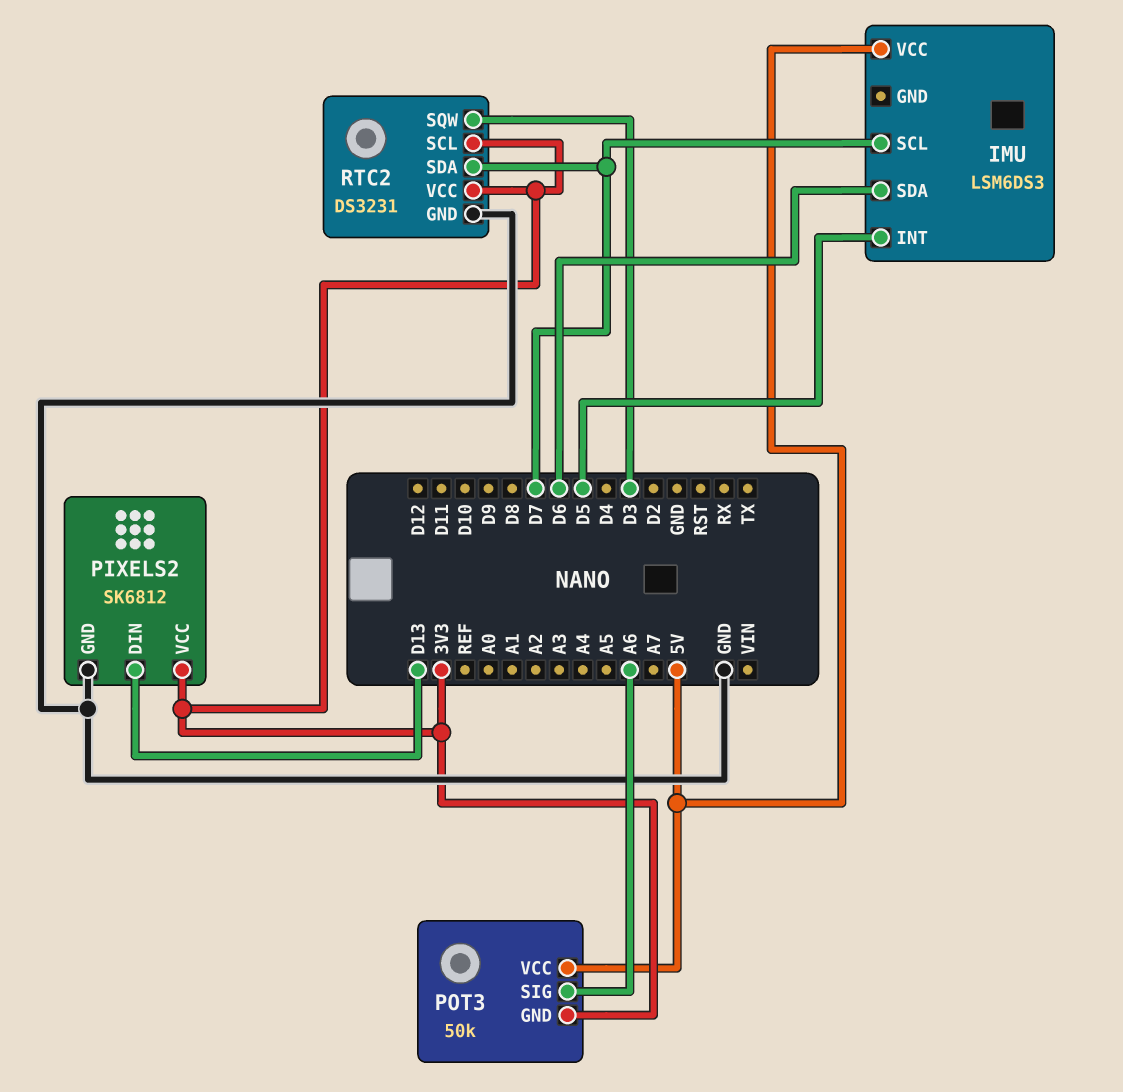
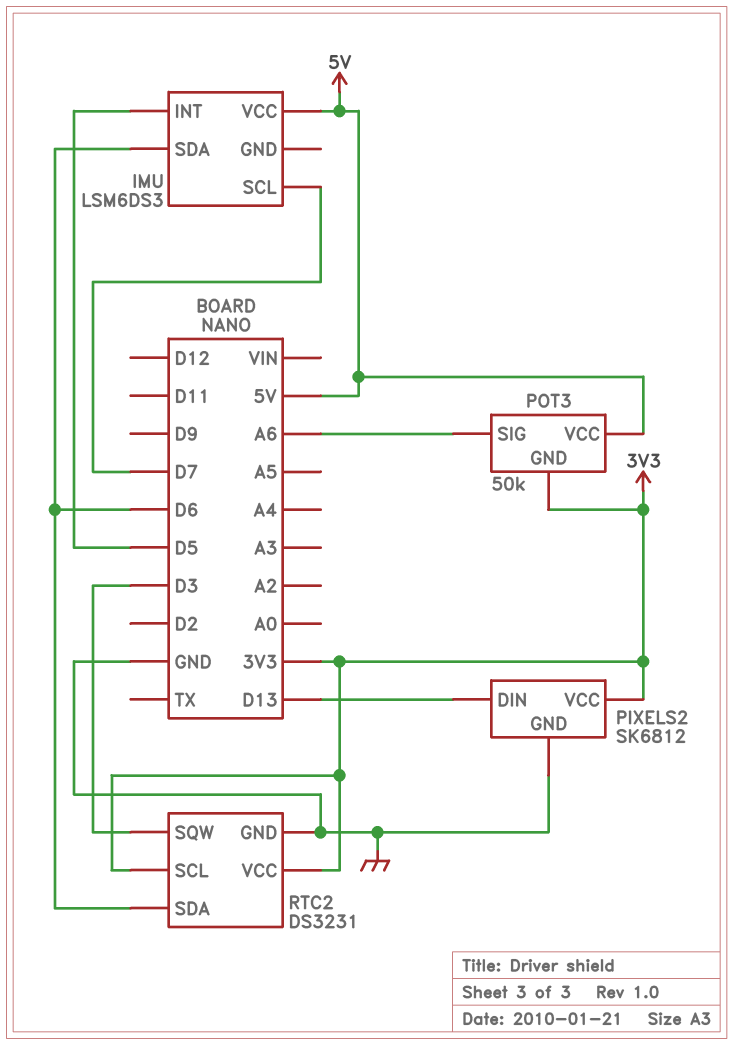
RTC2 pin SDA: D7 -> D6

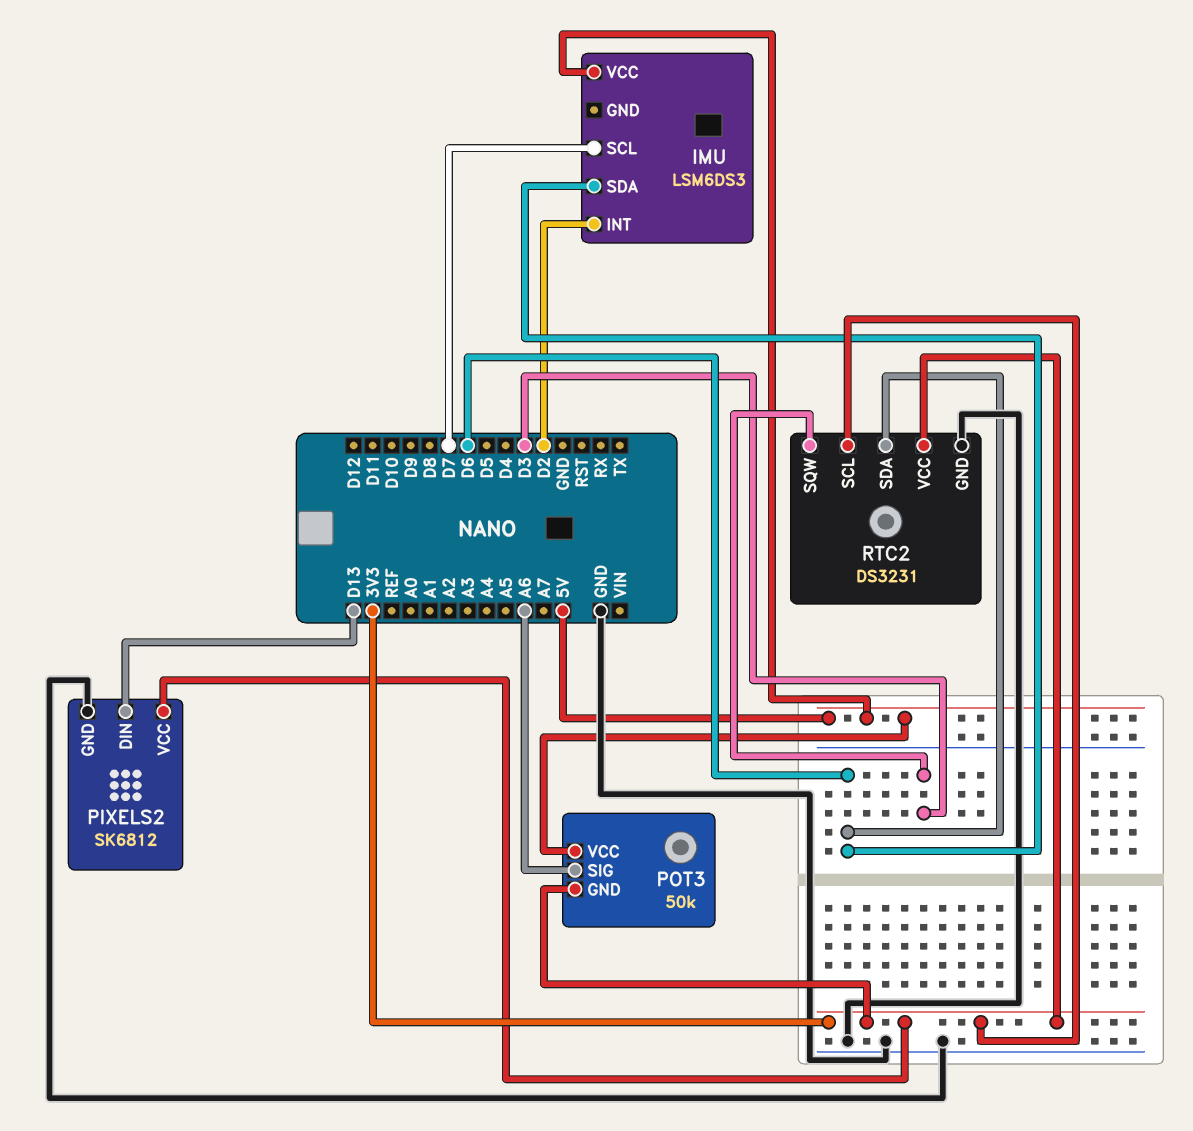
IMU pin INT: D5 -> D2

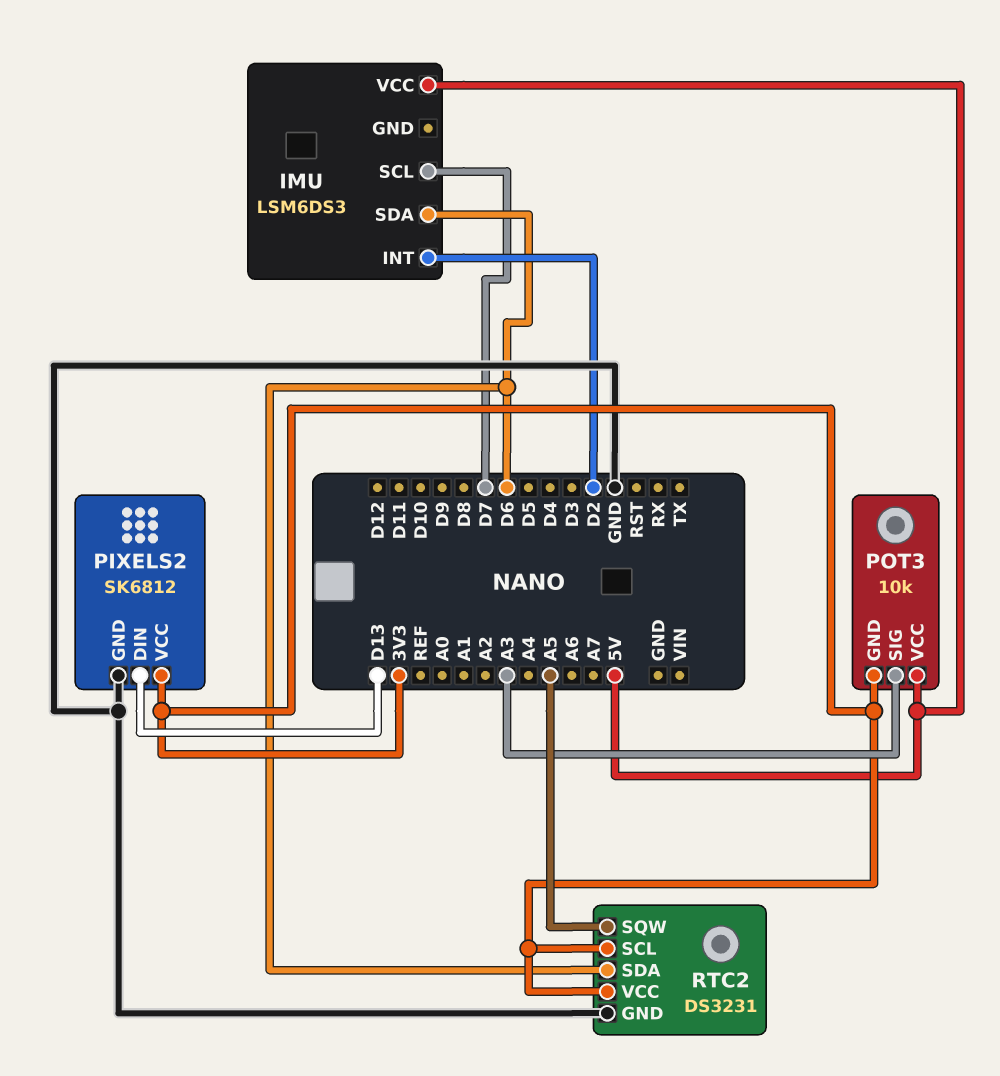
POT3: 50k -> 10k
POT3 pin SIG: A6 -> A3
RTC2 pin SQW: D3 -> A5

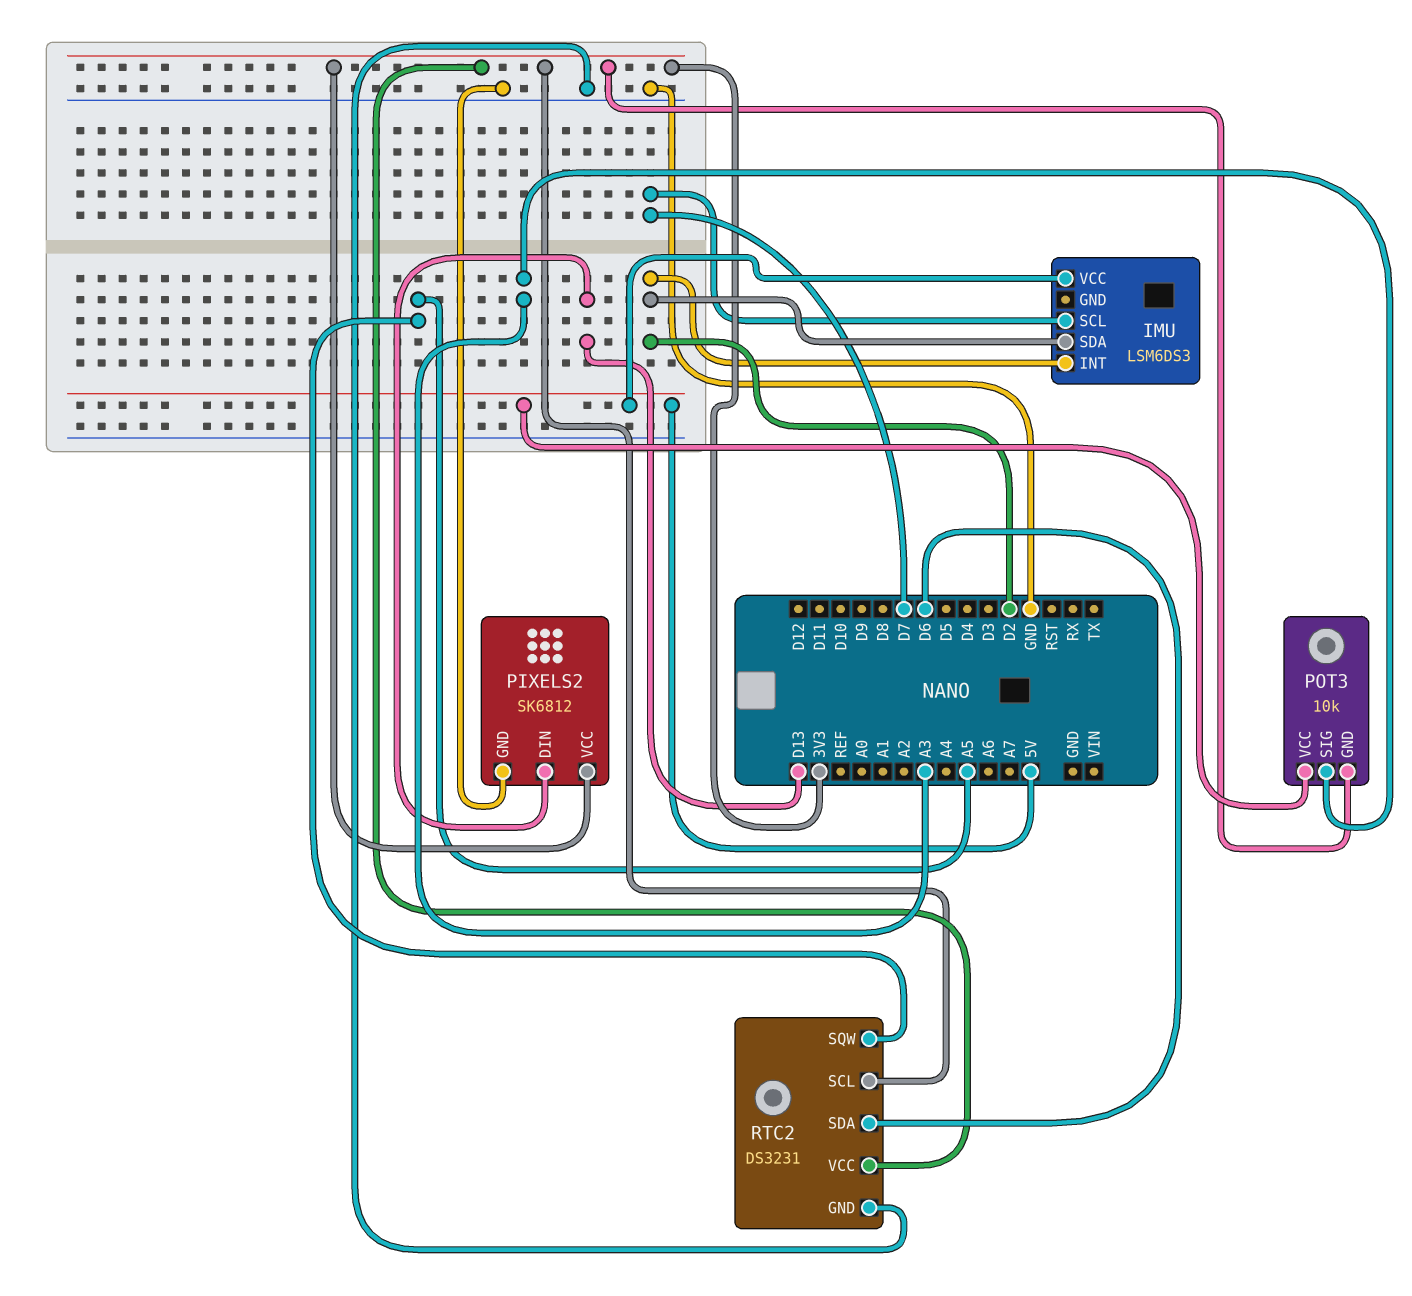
IMU pin SDA: D6 -> D2

